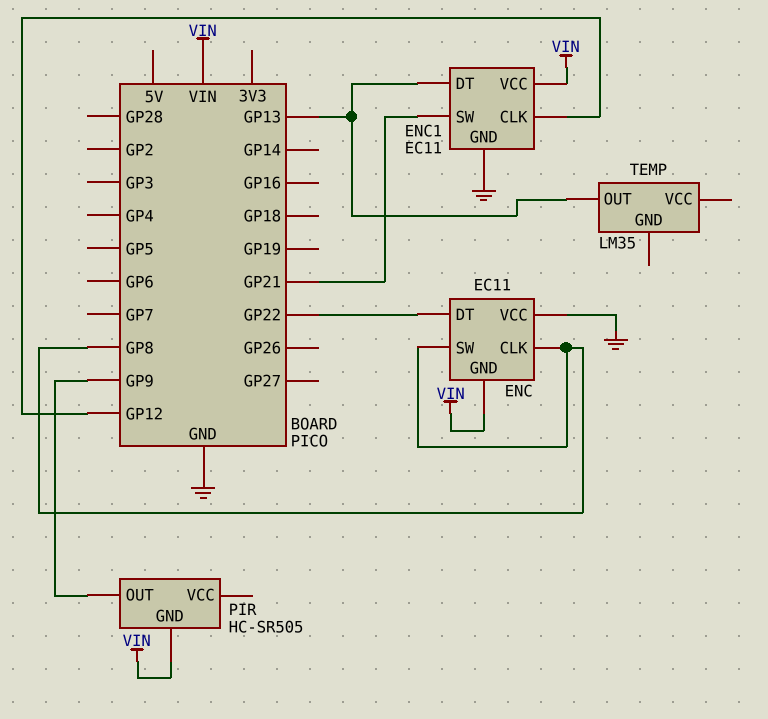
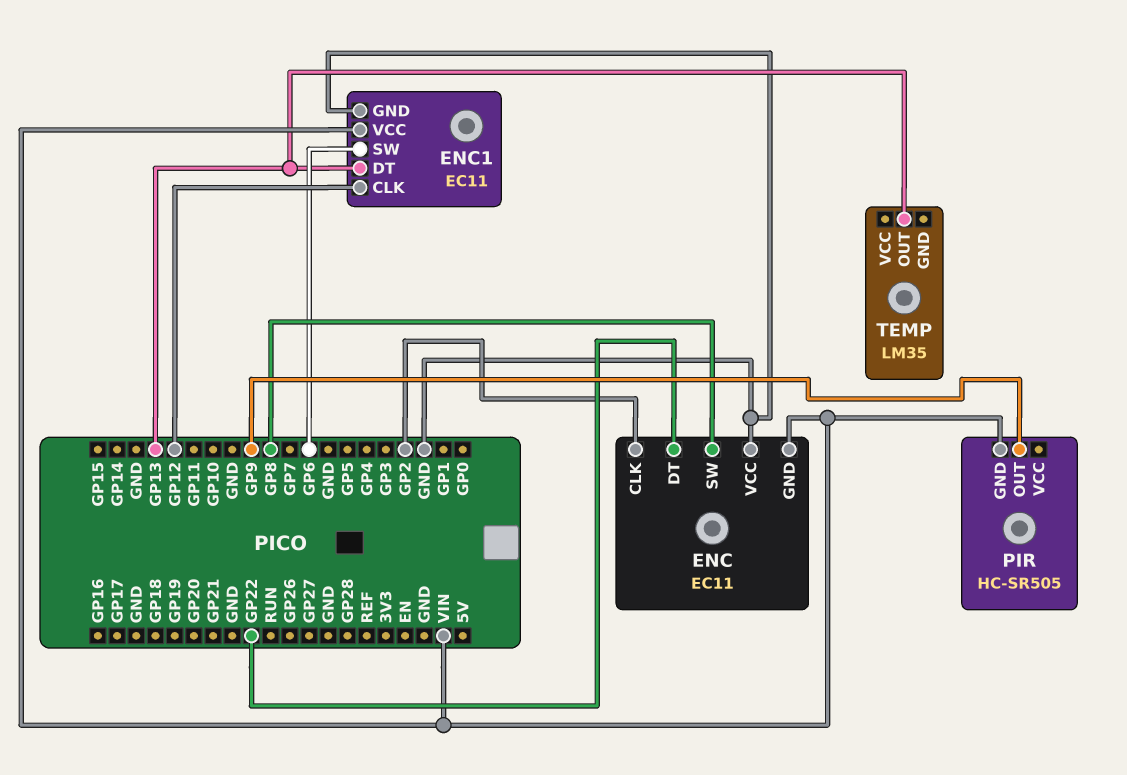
ENC pin CLK: GP8 -> GP2
ENC1 pin SW: GP21 -> GP6

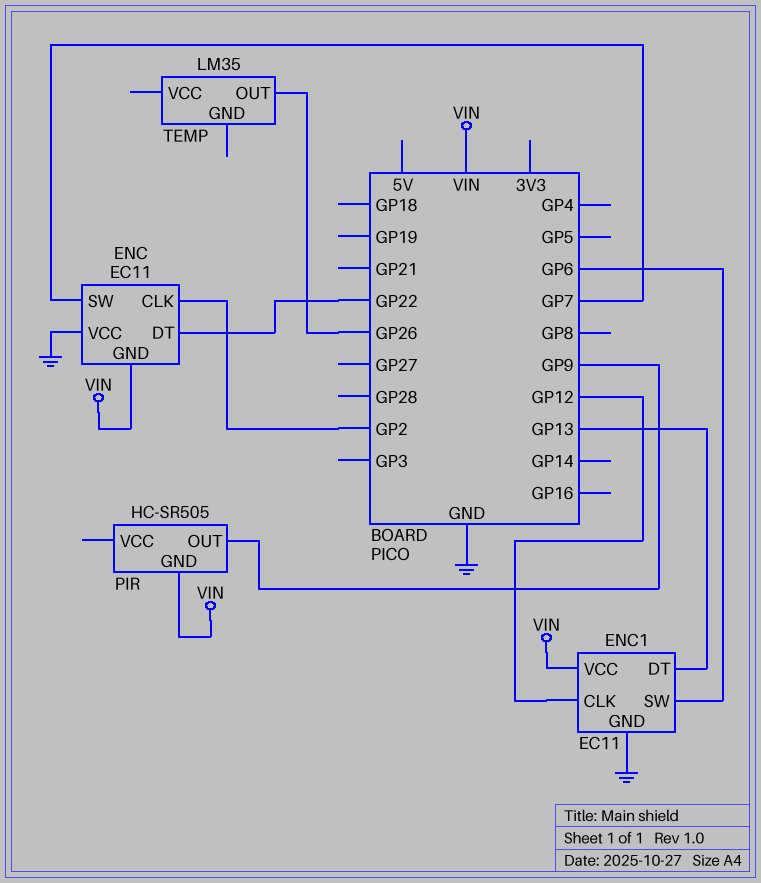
ENC pin SW: GP8 -> GP7
TEMP pin OUT: GP13 -> GP26

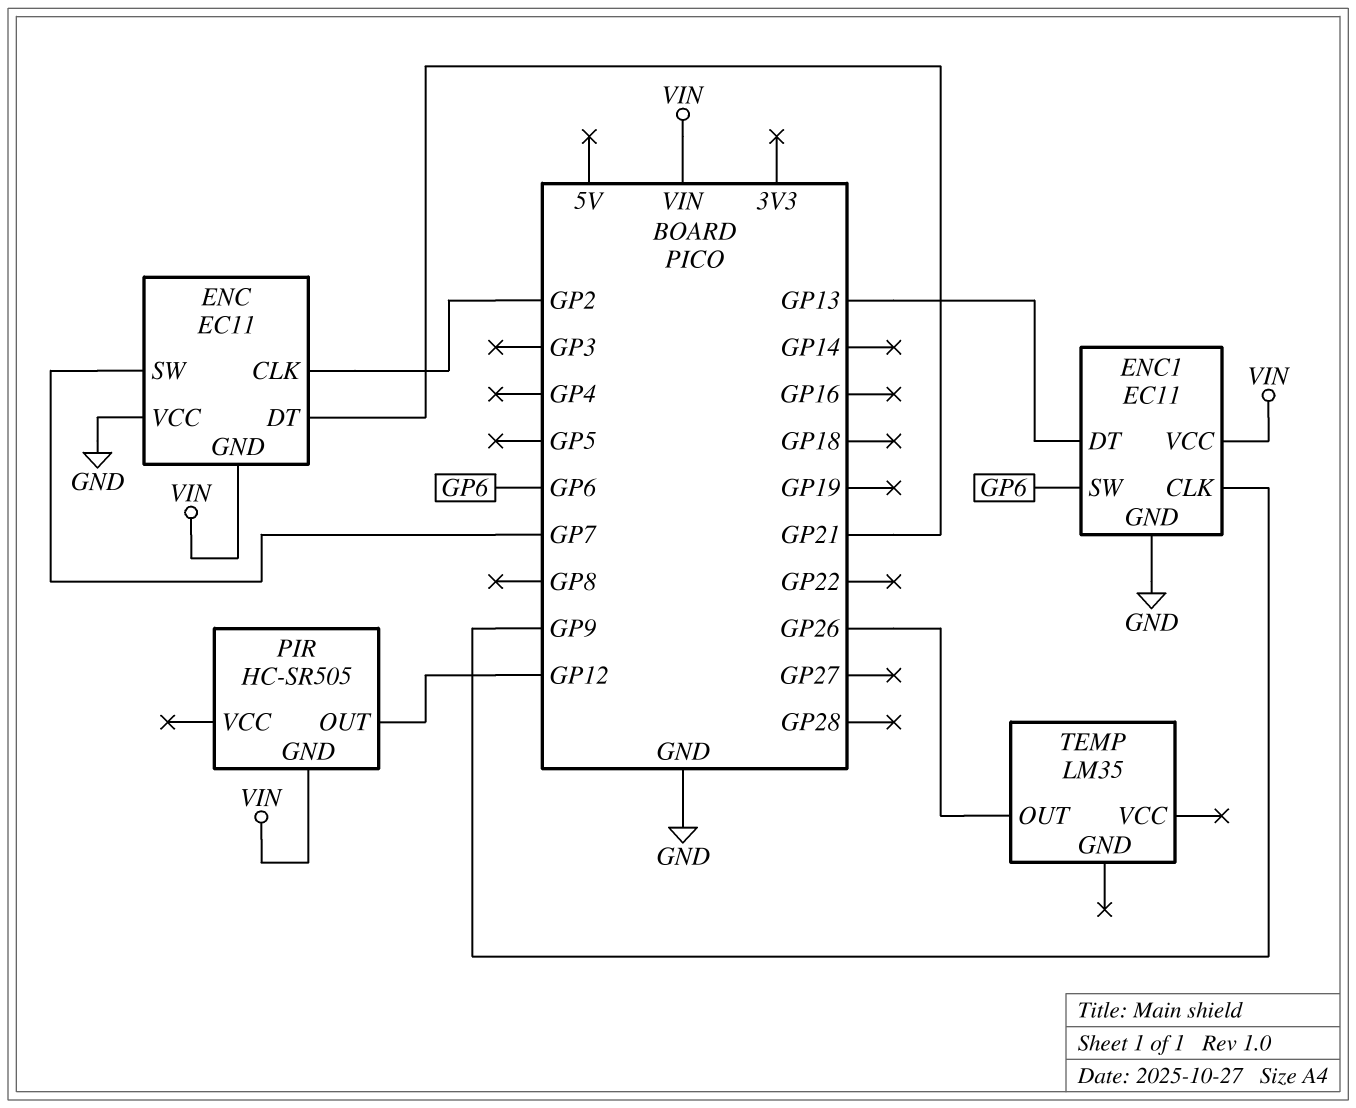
ENC pin DT: GP22 -> GP21
ENC1 pin CLK: GP12 -> GP9
PIR pin OUT: GP9 -> GP12

